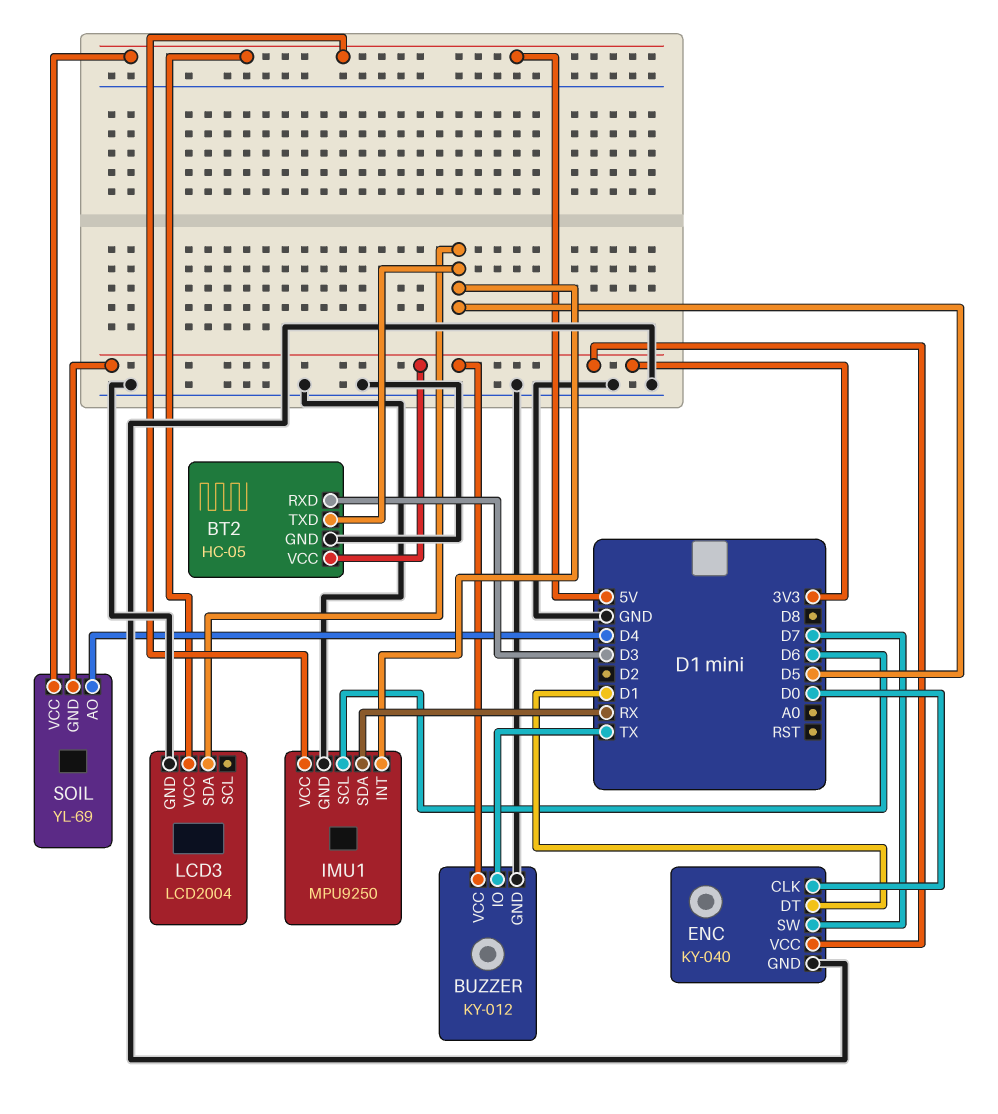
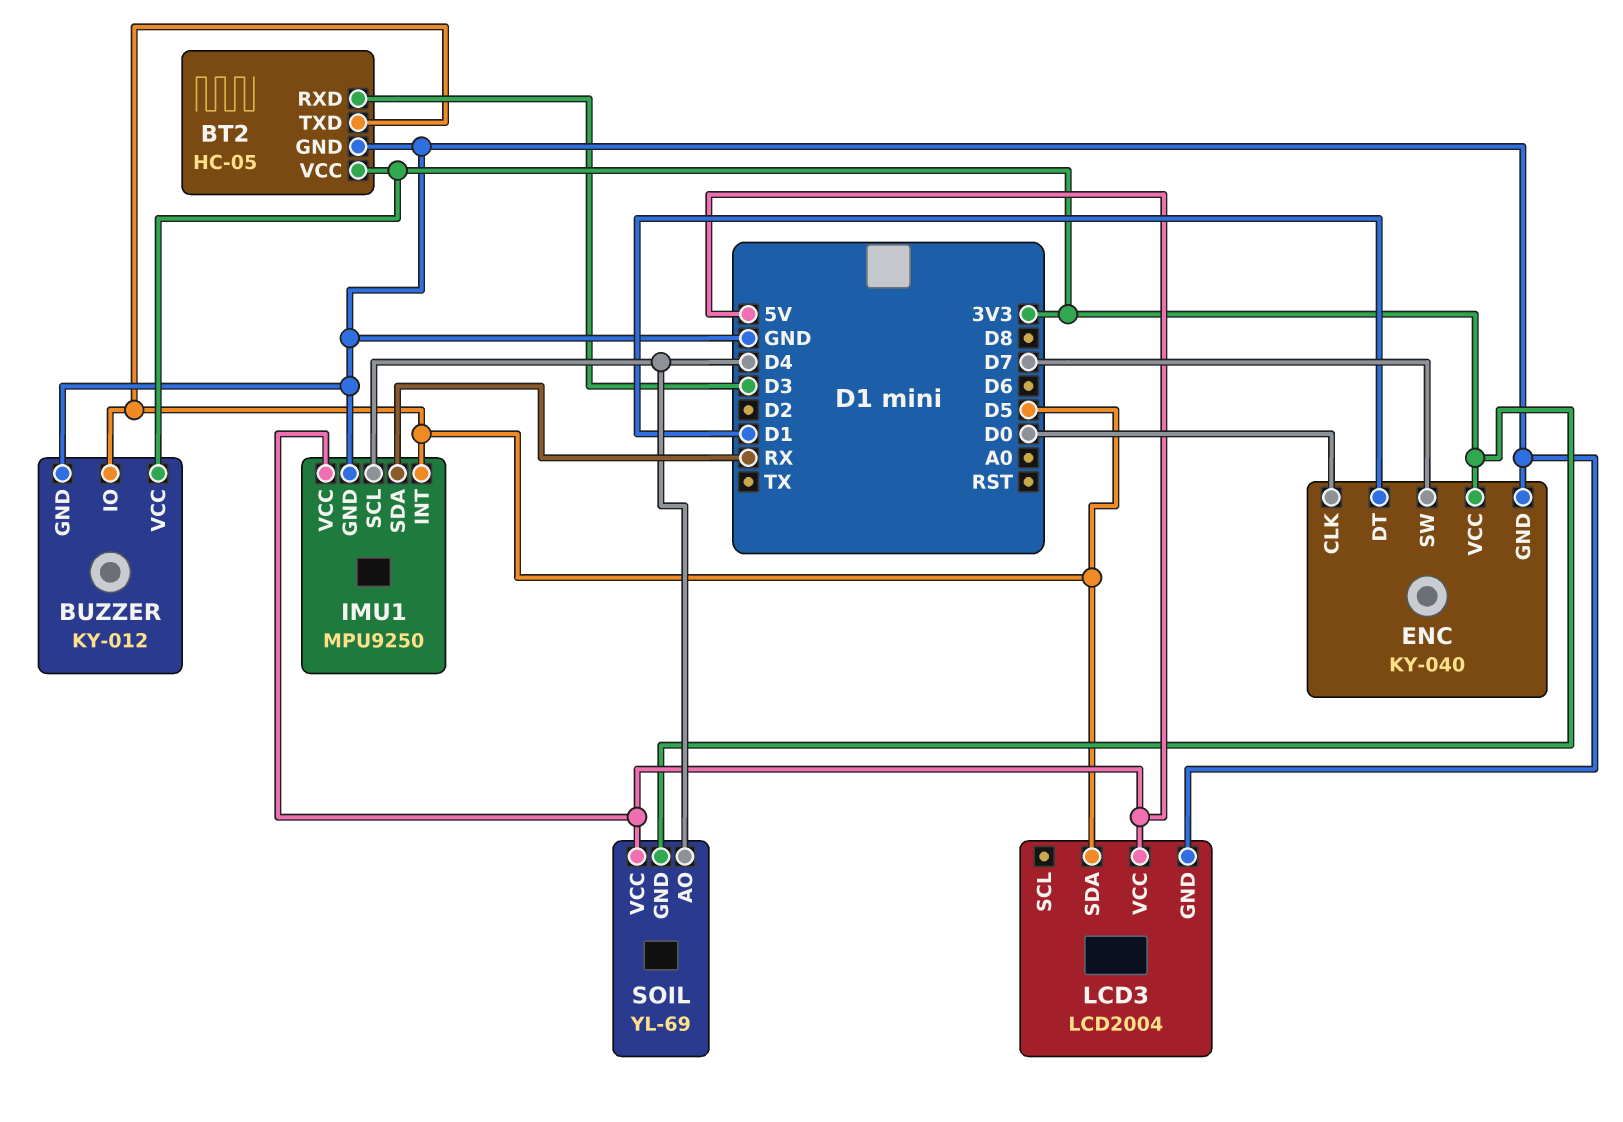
BUZZER pin IO: TX -> D5
IMU1 pin SCL: D6 -> D4

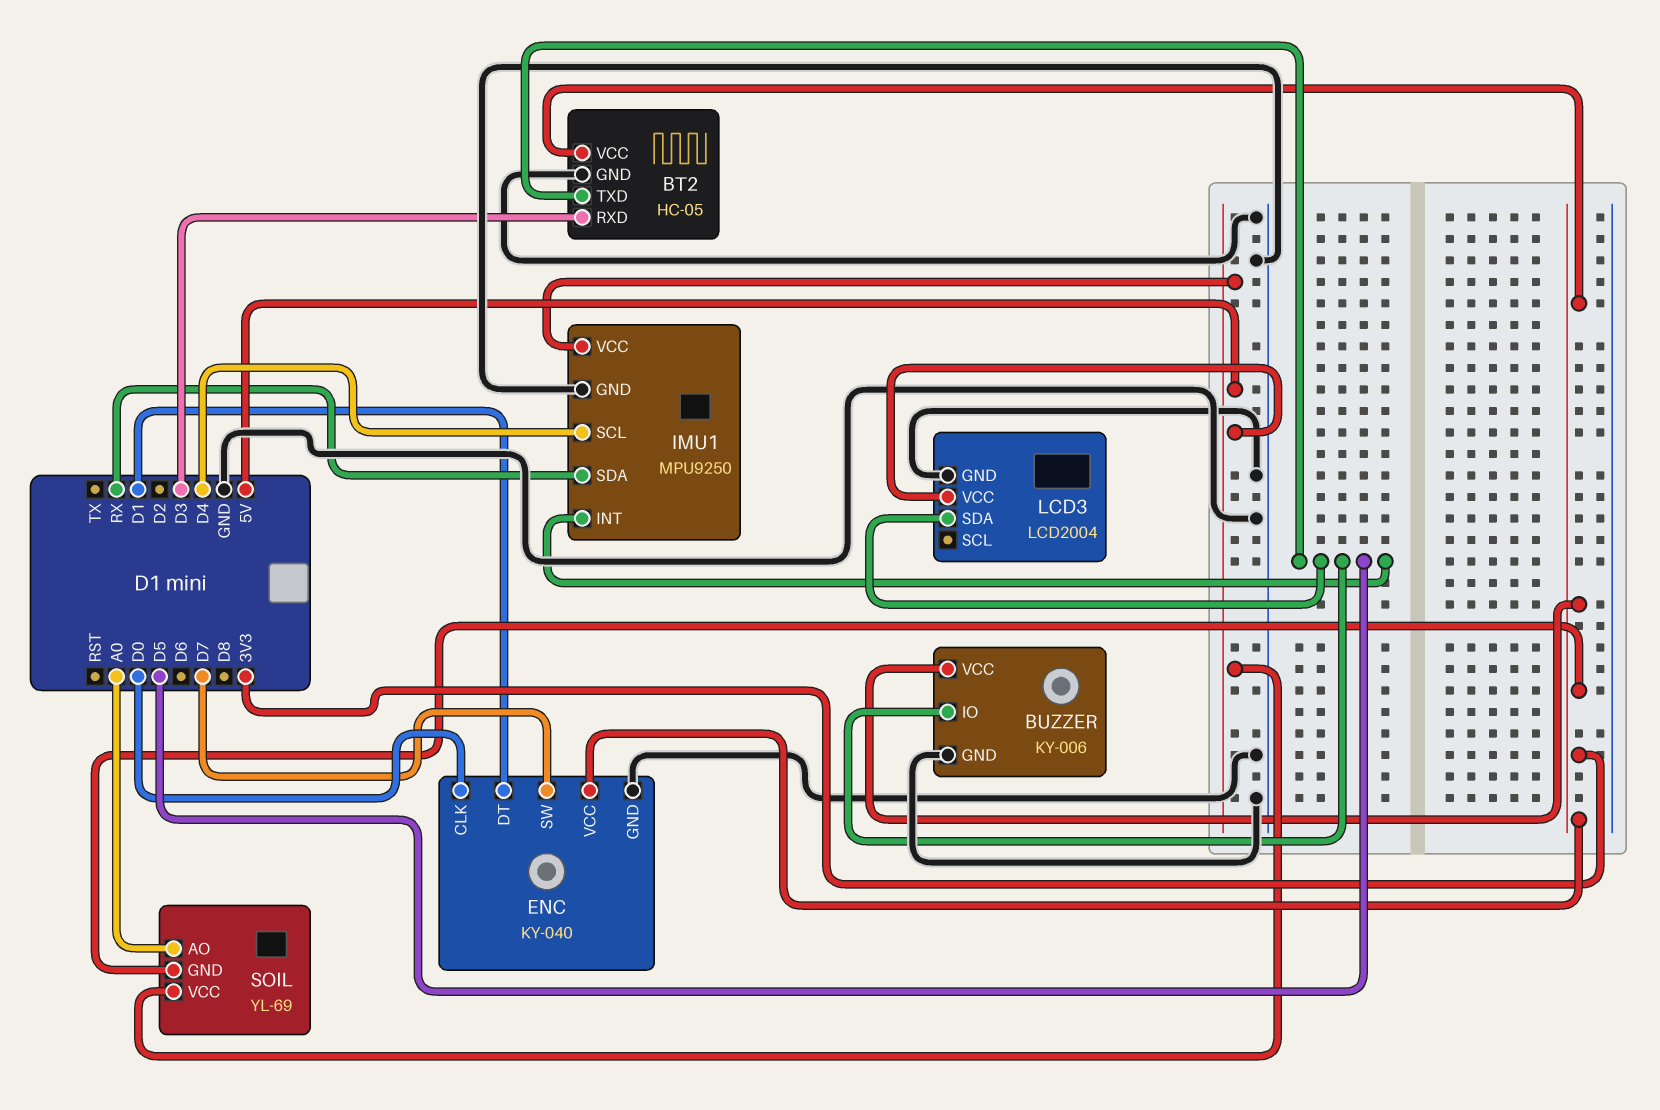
BUZZER: KY-012 -> KY-006
SOIL pin AO: D4 -> A0

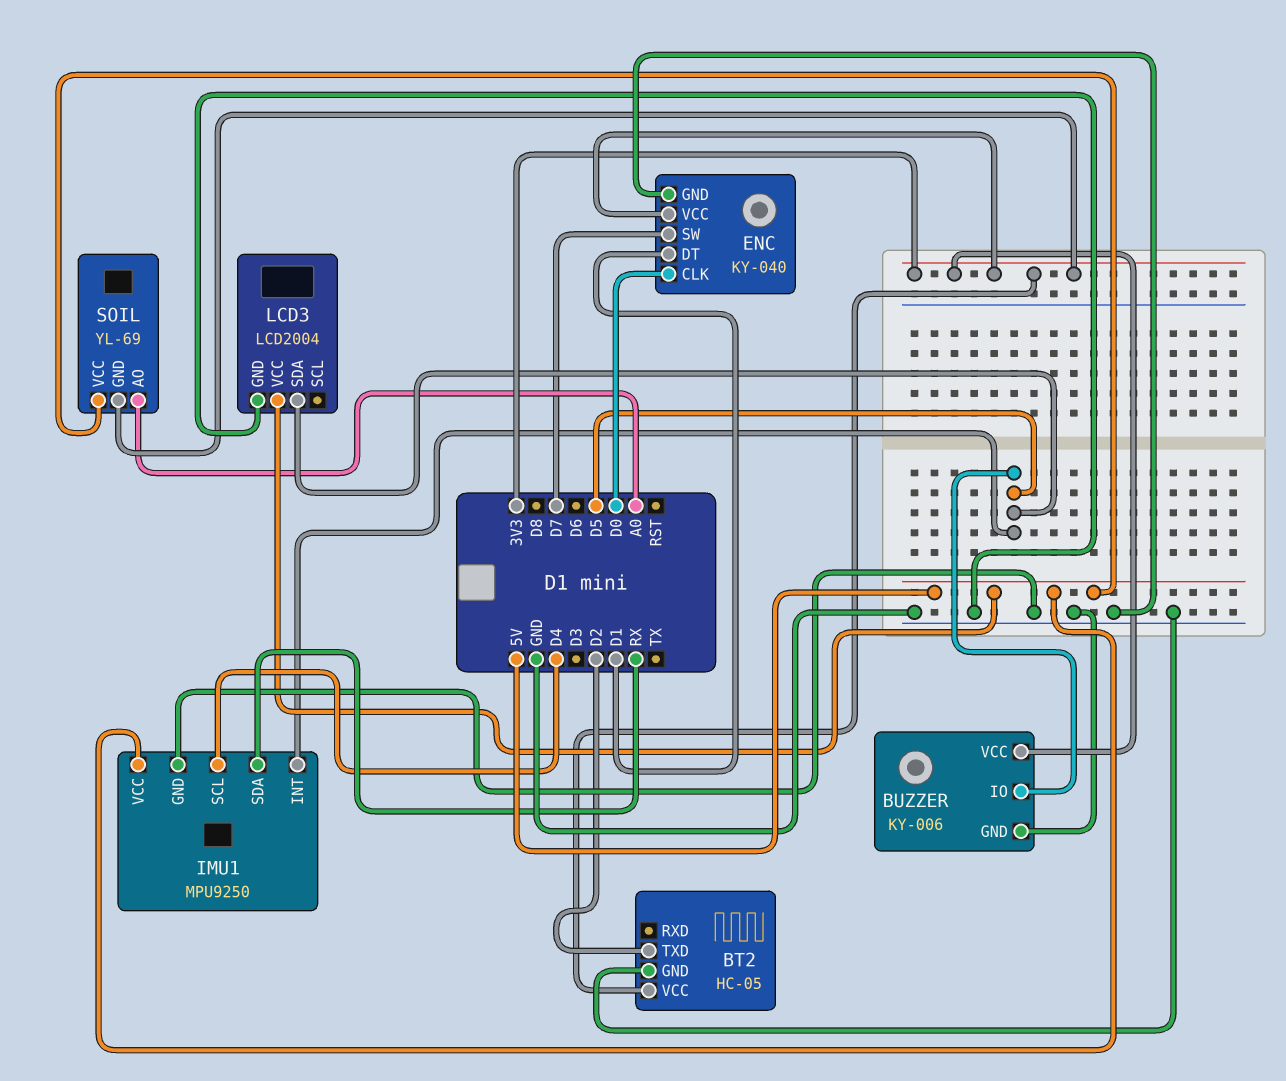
BT2 pin RXD: D3 -> none
BT2 pin TXD: D5 -> D2

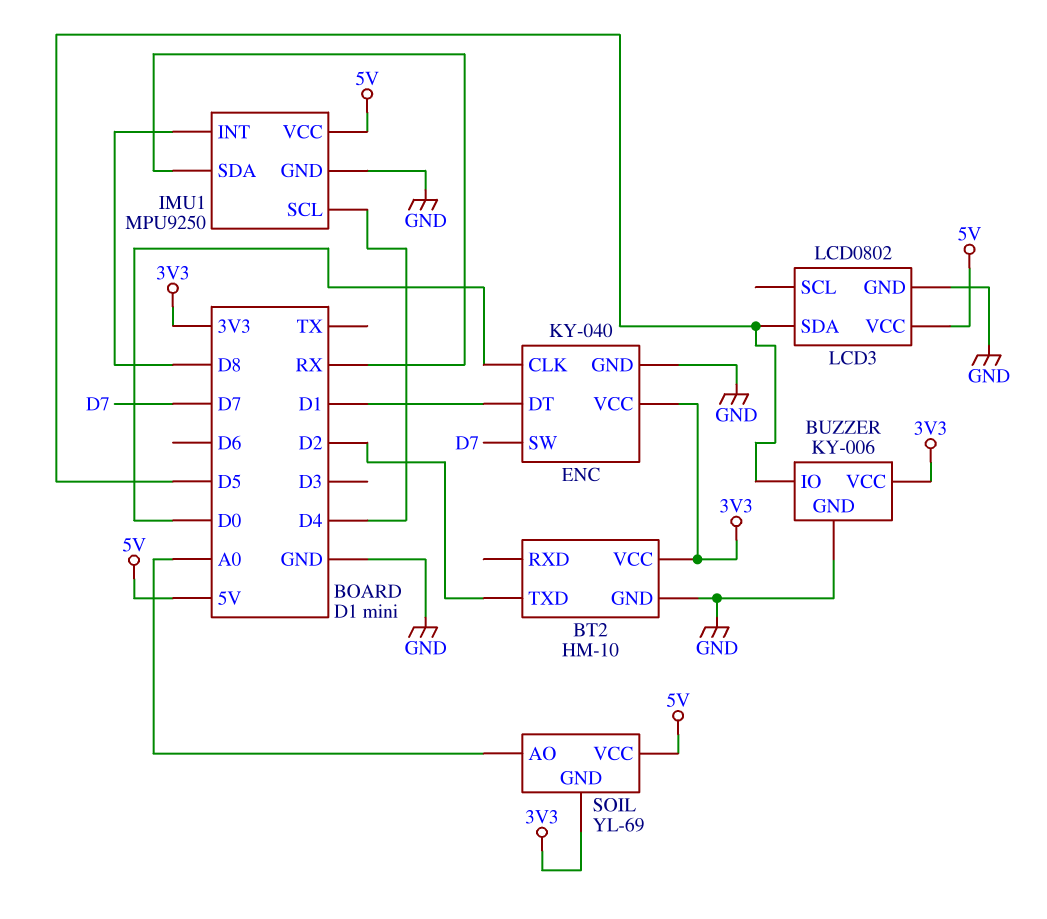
BT2: HC-05 -> HM-10
IMU1 pin INT: D5 -> D8
LCD3: LCD2004 -> LCD0802

